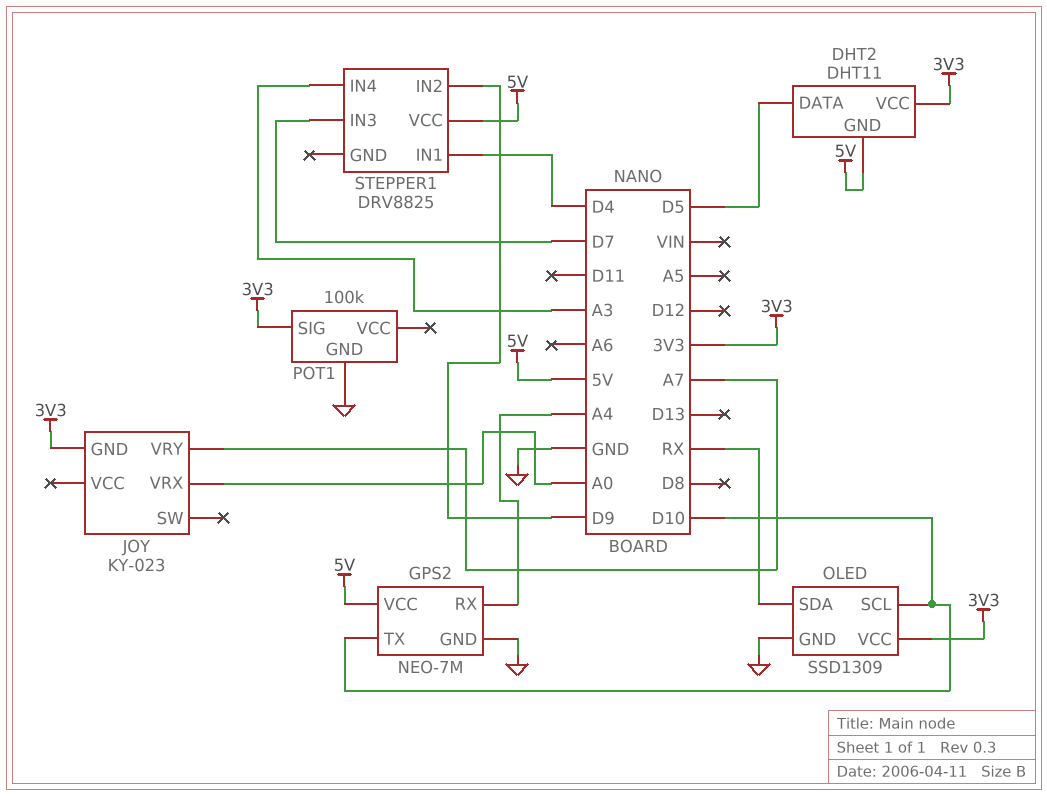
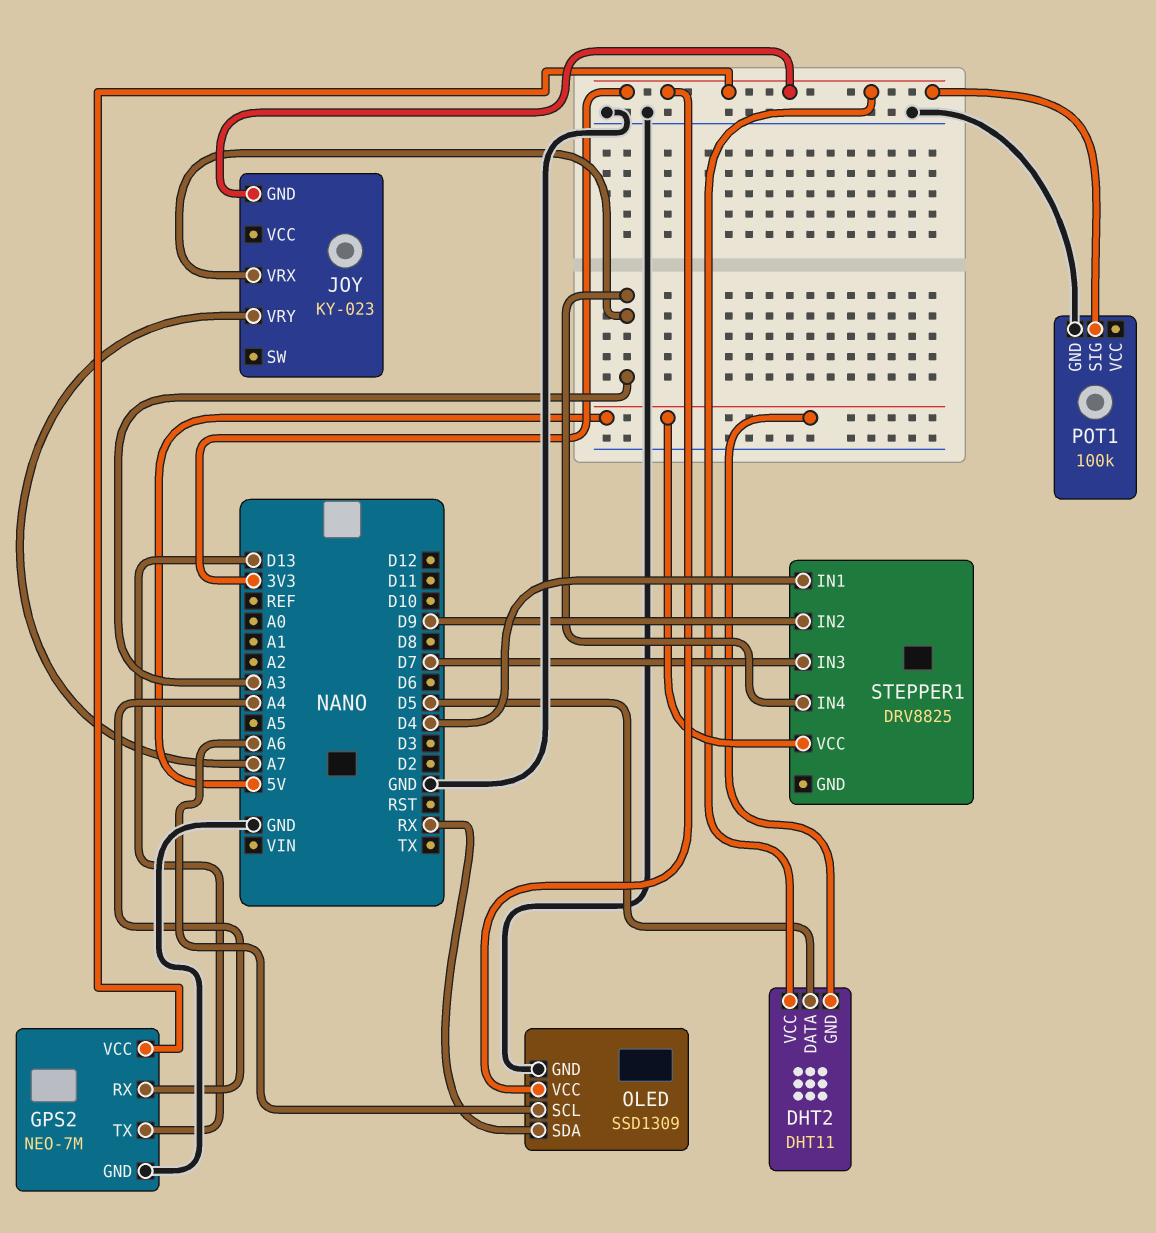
GPS2 pin TX: D10 -> D13
GPS2 pin VCC: 5V -> 3V3
JOY pin VRX: A0 -> A3
OLED pin SCL: D10 -> A6

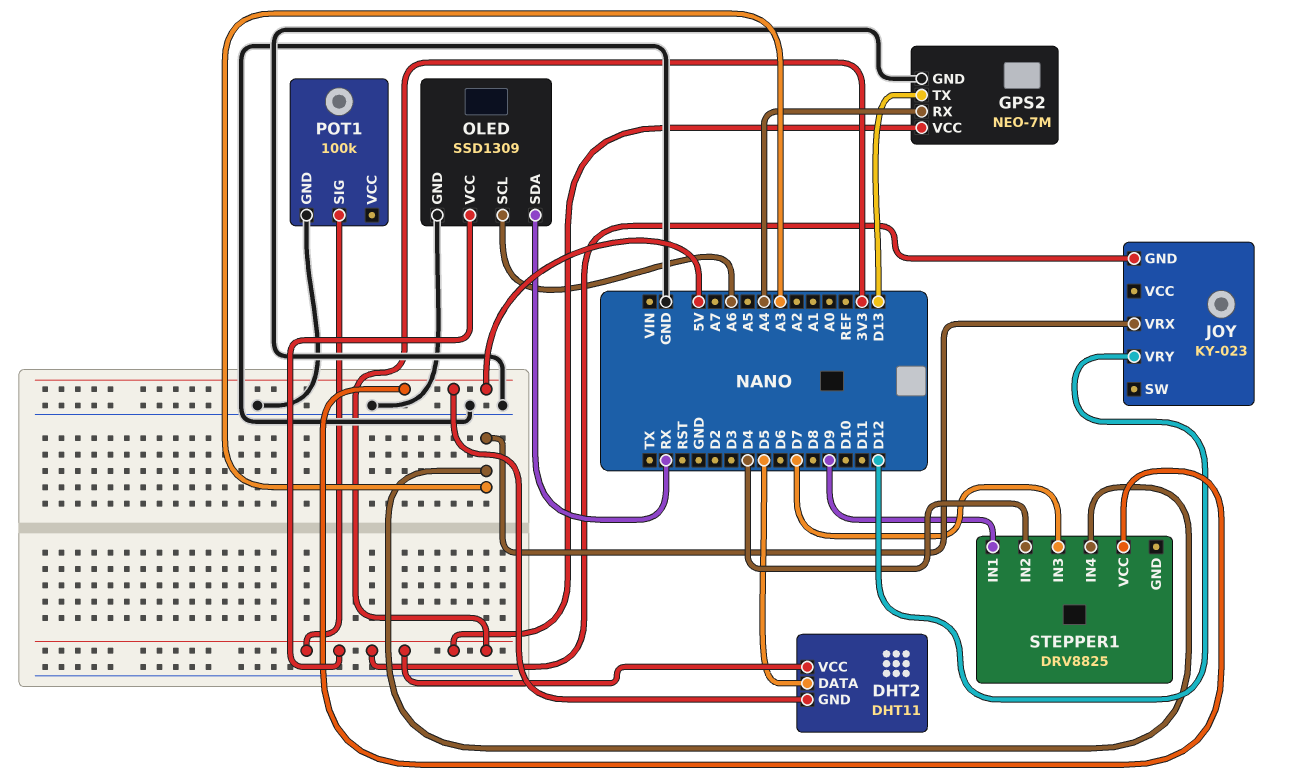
JOY pin VRY: A7 -> D12
STEPPER1 pin IN1: D4 -> D9
STEPPER1 pin IN2: D9 -> D4

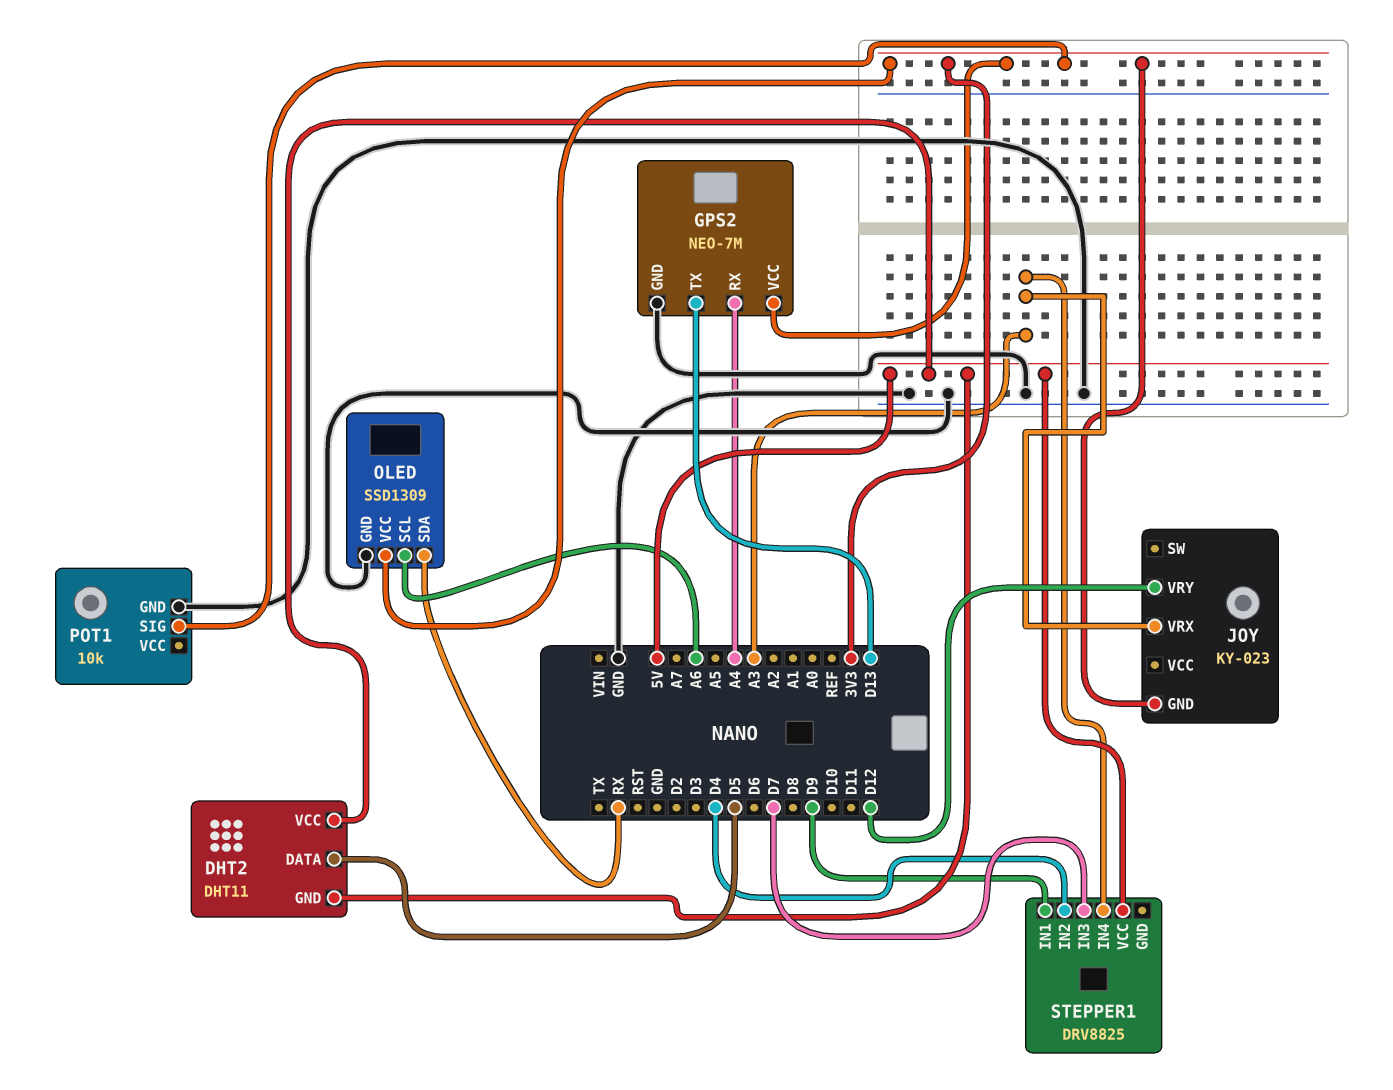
DHT2 pin VCC: 3V3 -> 5V
POT1: 100k -> 10k

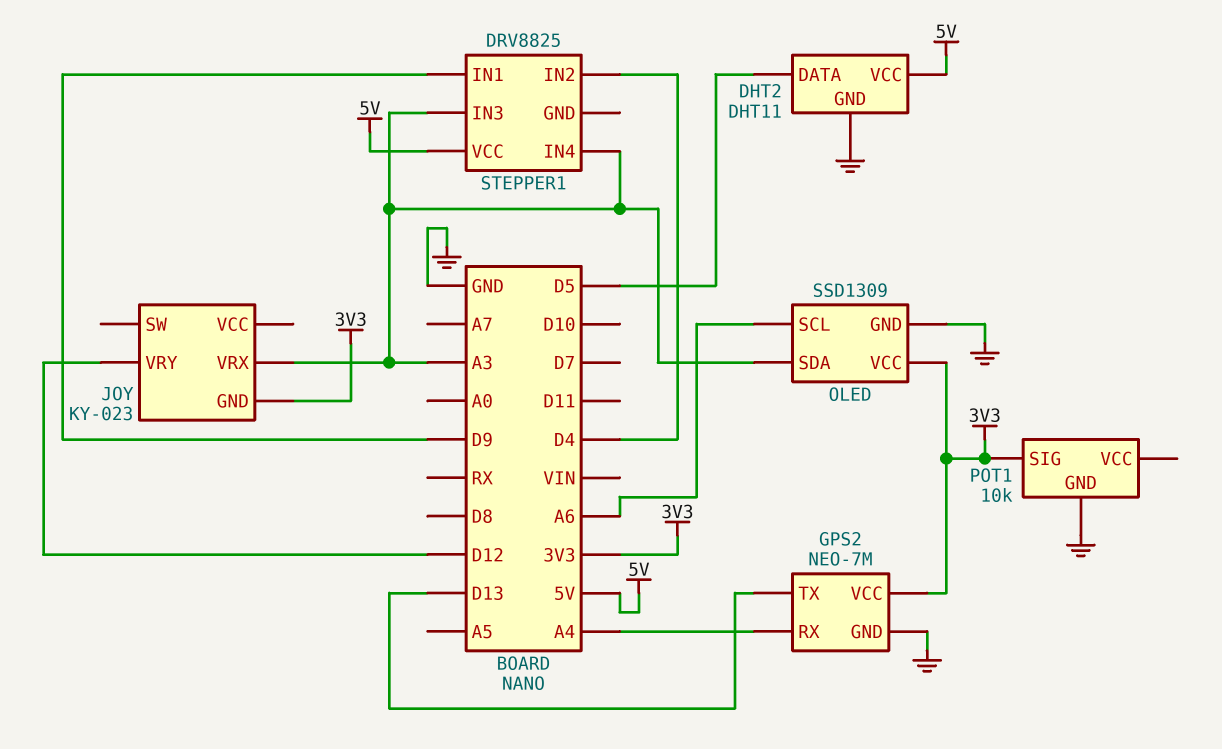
DHT2 pin GND: 5V -> GND
OLED pin SDA: RX -> A3
STEPPER1 pin IN3: D7 -> A3

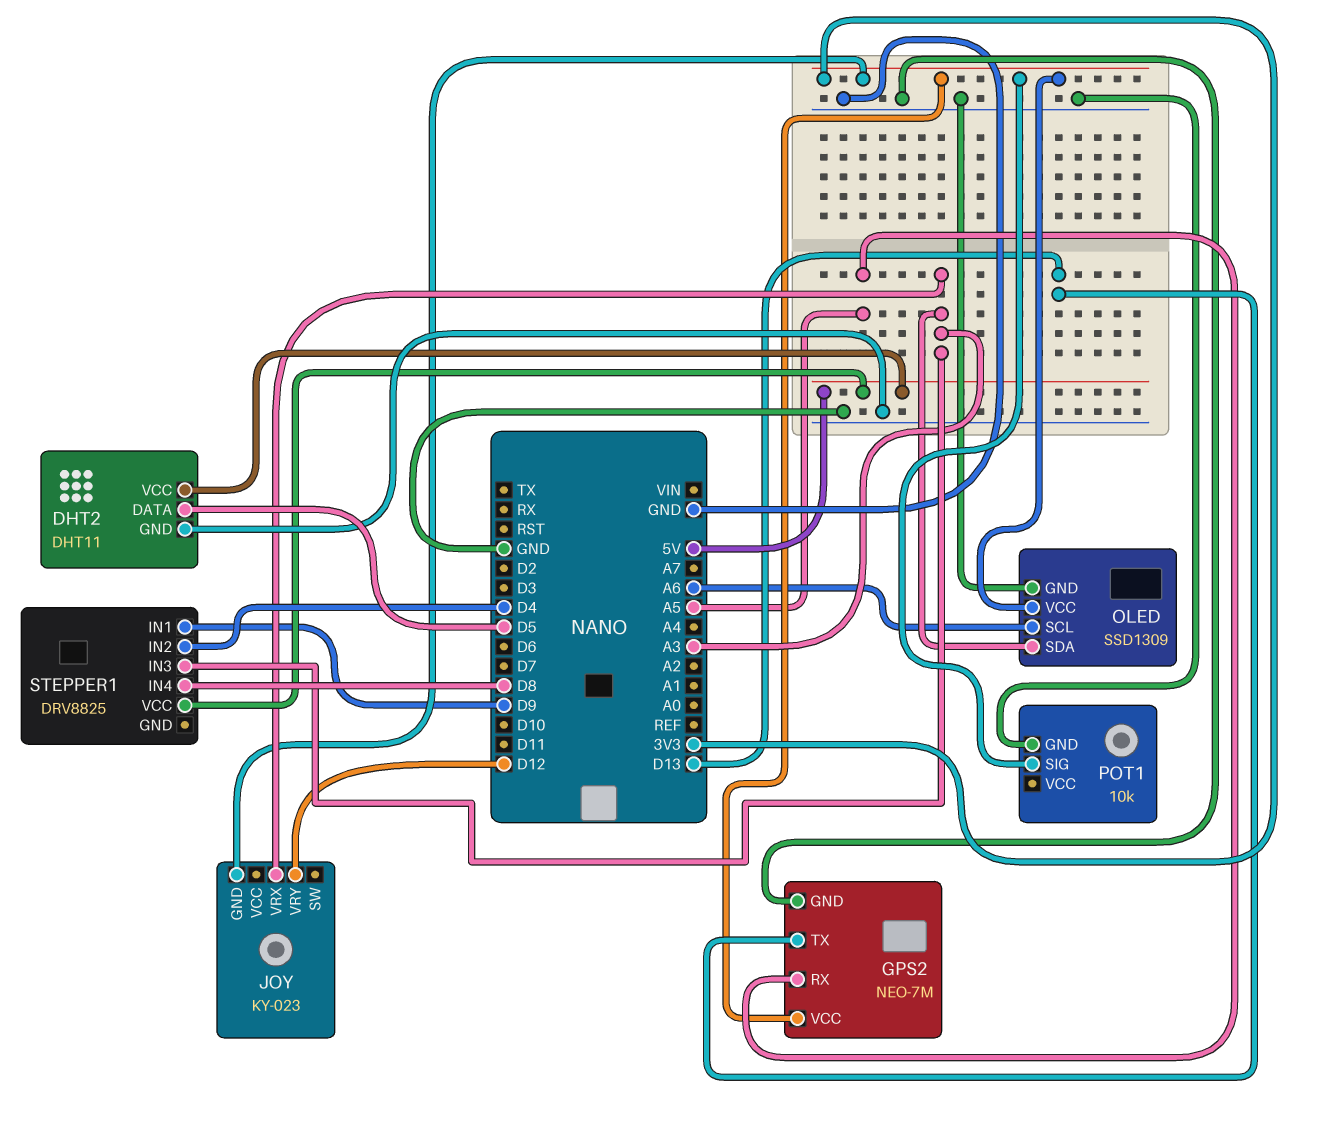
GPS2 pin RX: A4 -> A5
STEPPER1 pin IN4: A3 -> D8

